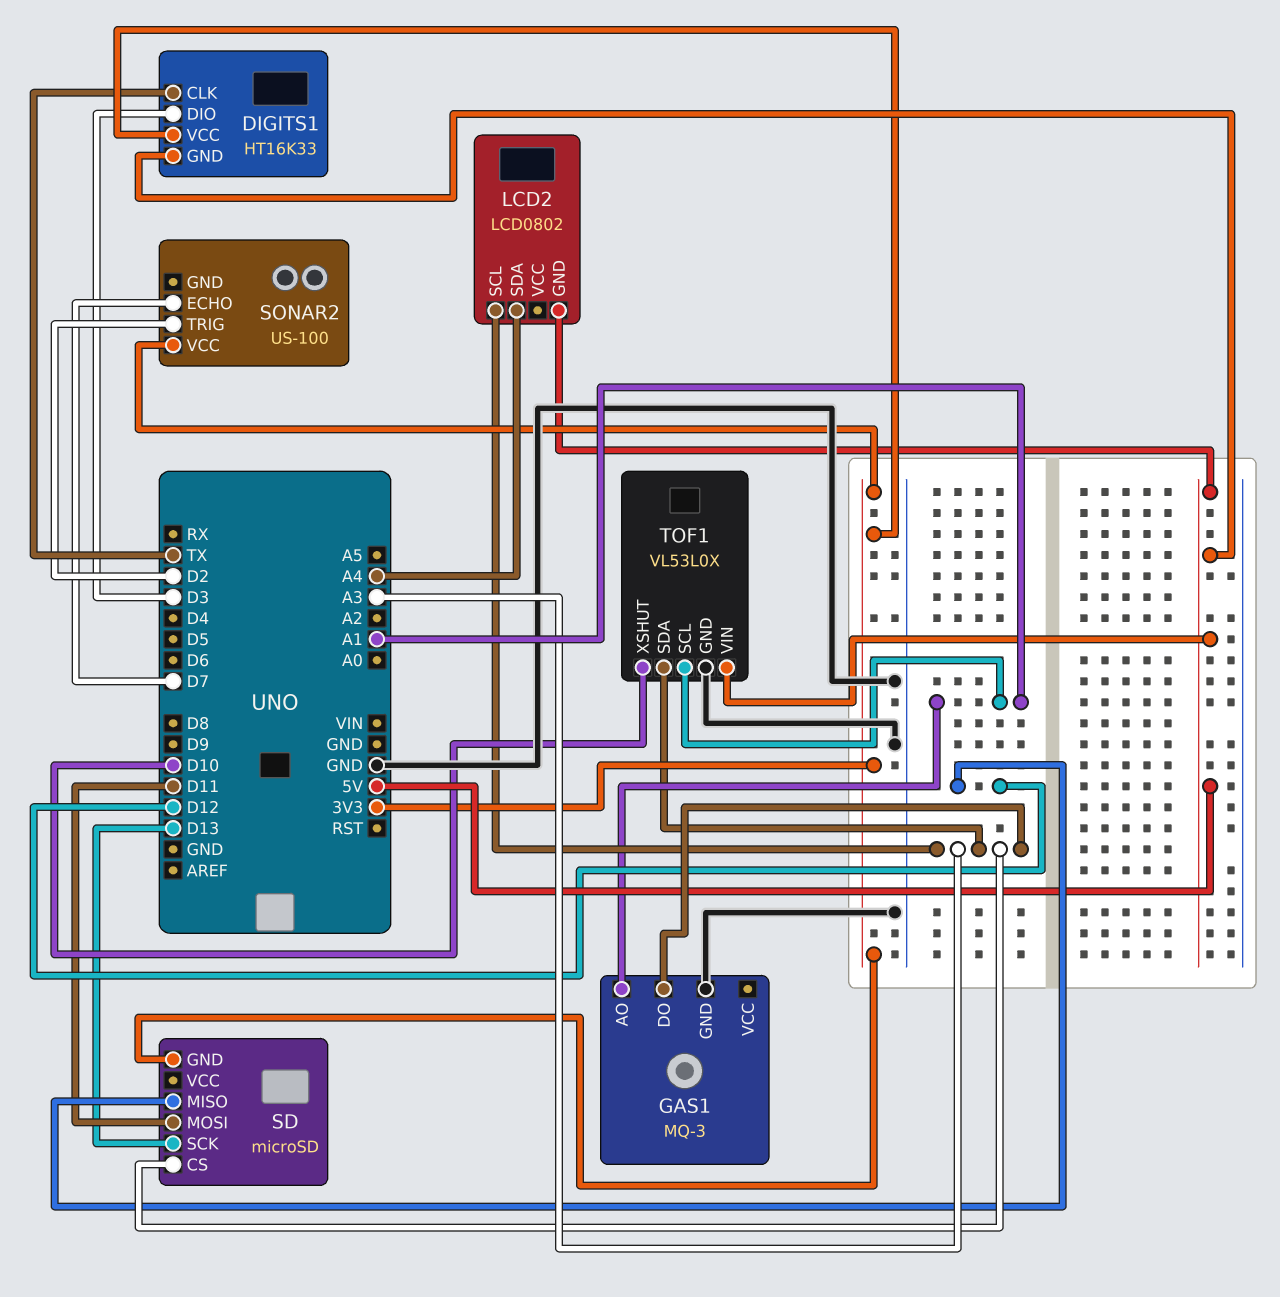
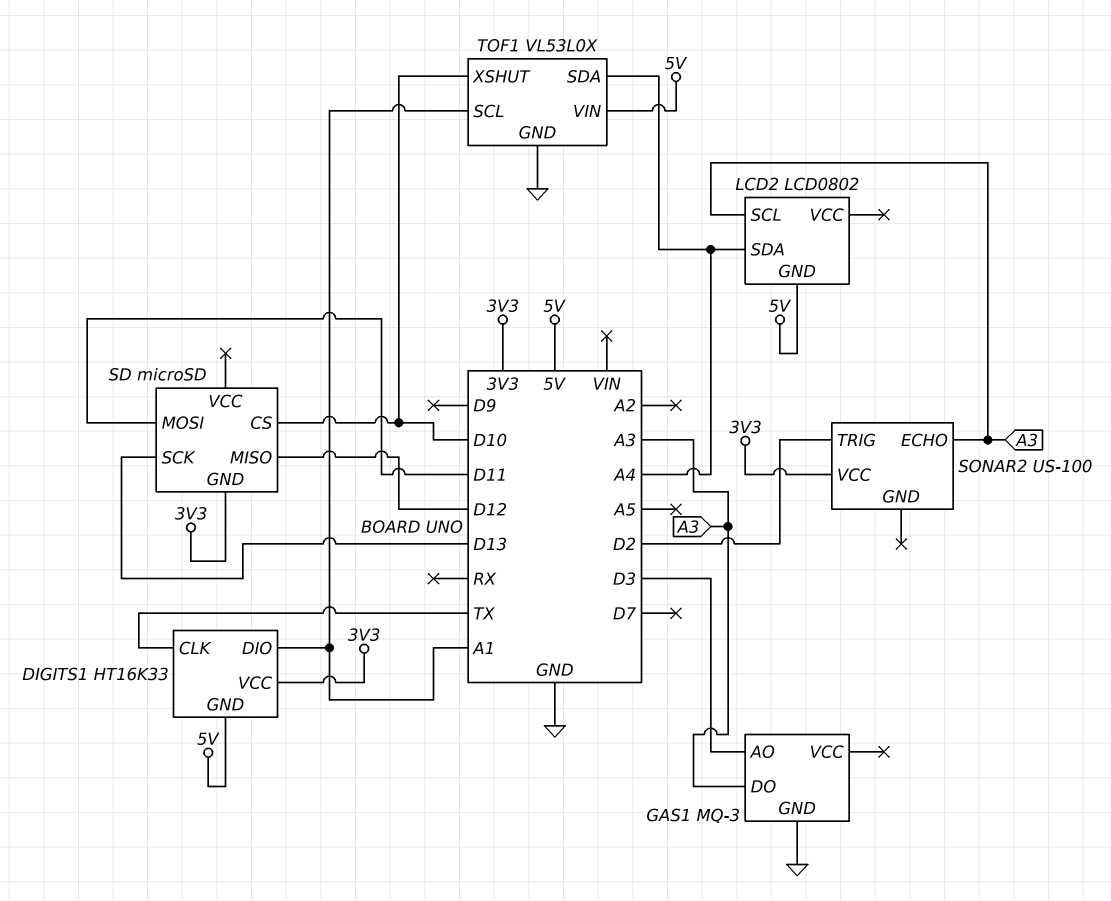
DIGITS1 pin DIO: D3 -> A1
GAS1 pin AO: A1 -> D3
SD pin CS: A3 -> D10
SONAR2 pin ECHO: D7 -> A3
TOF1 pin SDA: A3 -> A4

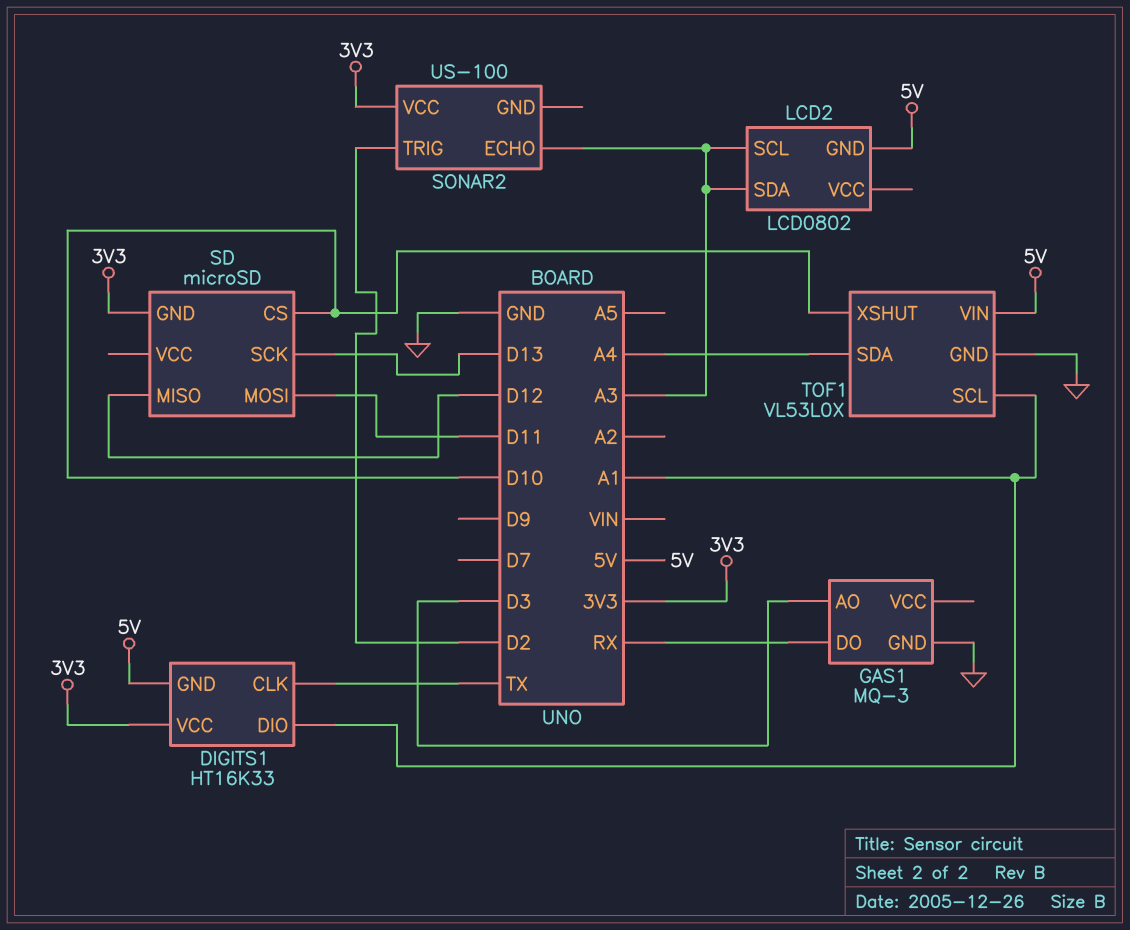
GAS1 pin DO: A3 -> RX
LCD2 pin SDA: A4 -> A3

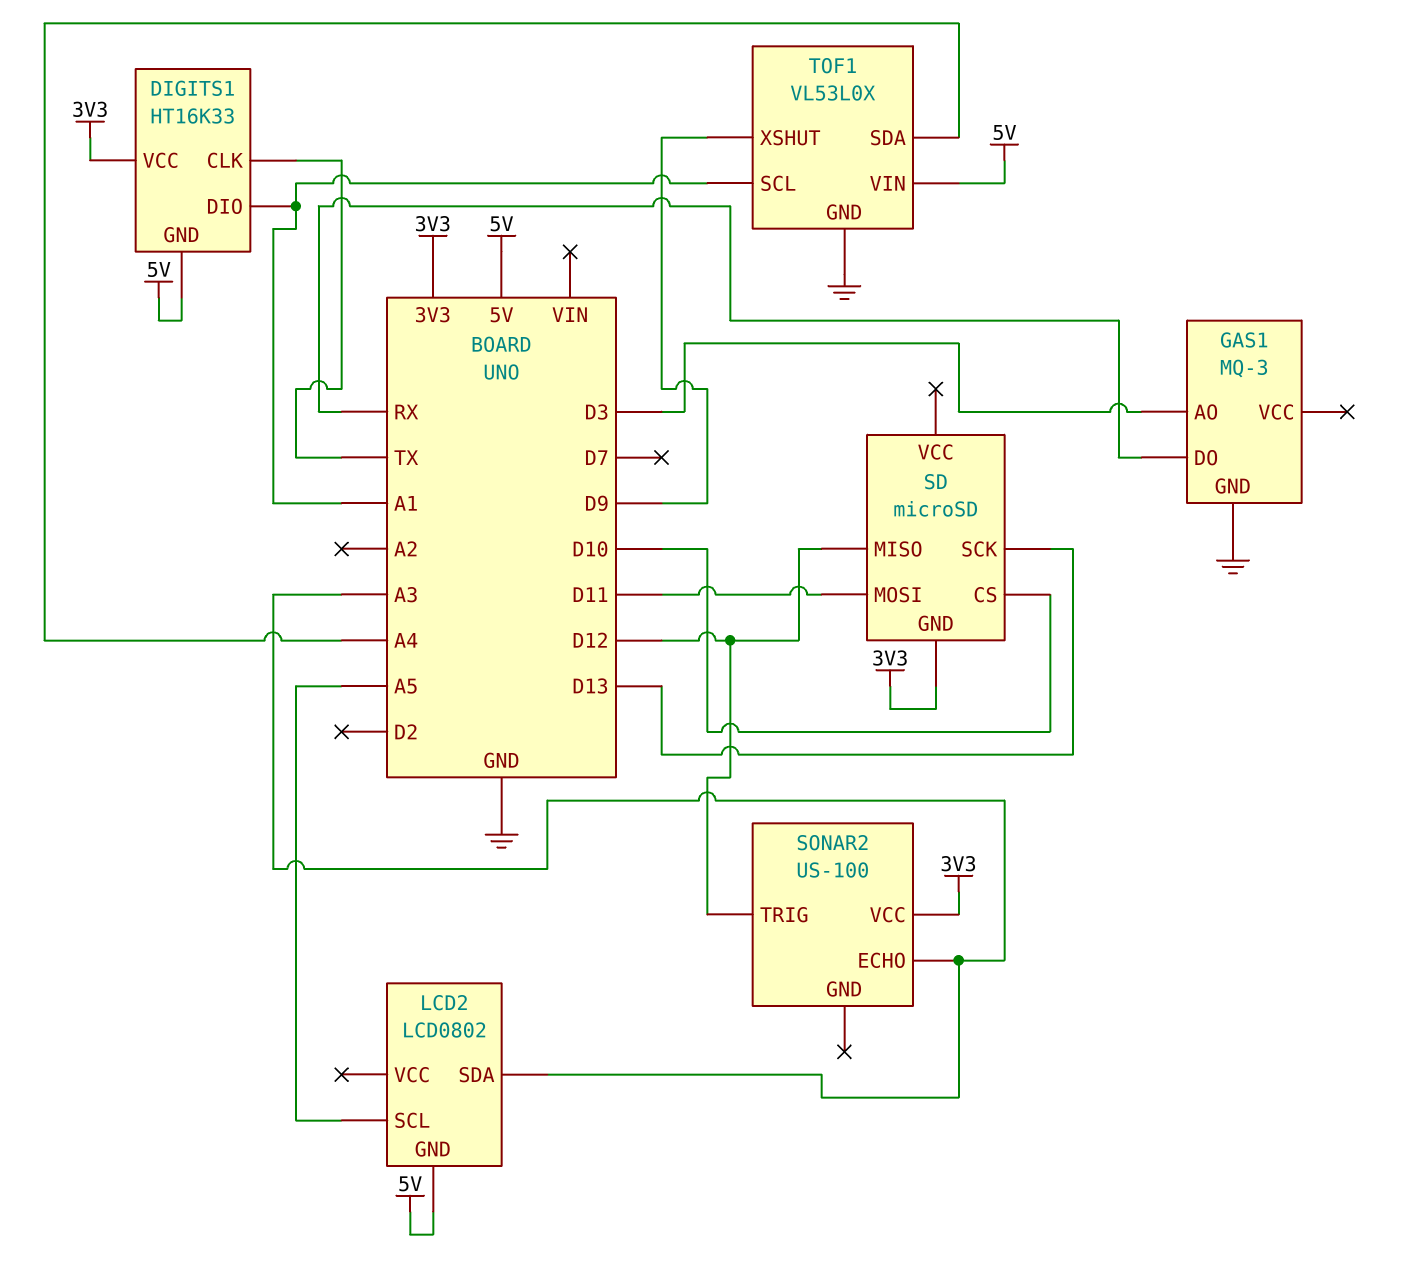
LCD2 pin SCL: A3 -> A5
SONAR2 pin TRIG: D2 -> D12
TOF1 pin XSHUT: D10 -> D9

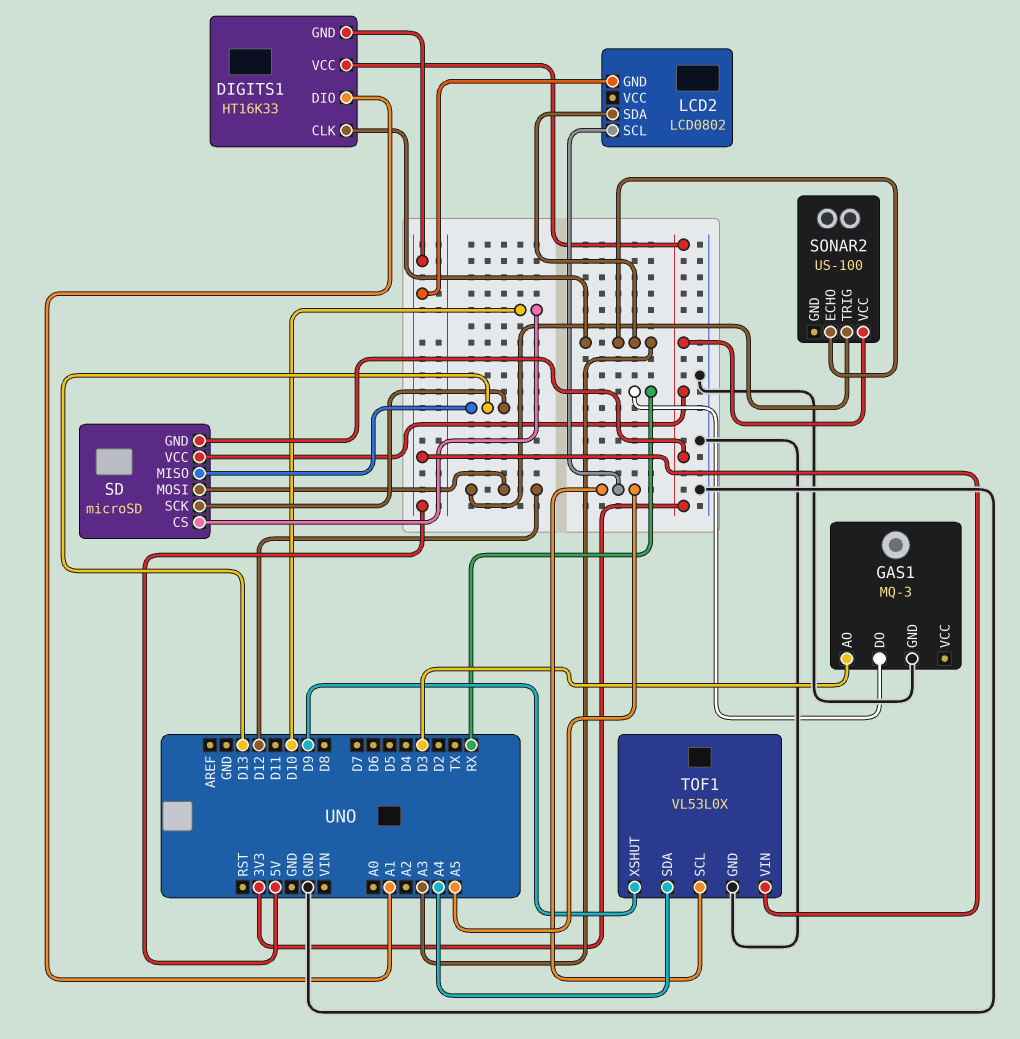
DIGITS1 pin CLK: TX -> A3
SD pin MISO: D12 -> D13
SD pin MOSI: D11 -> D12
SD pin VCC: none -> 3V3
TOF1 pin SCL: A1 -> A5

